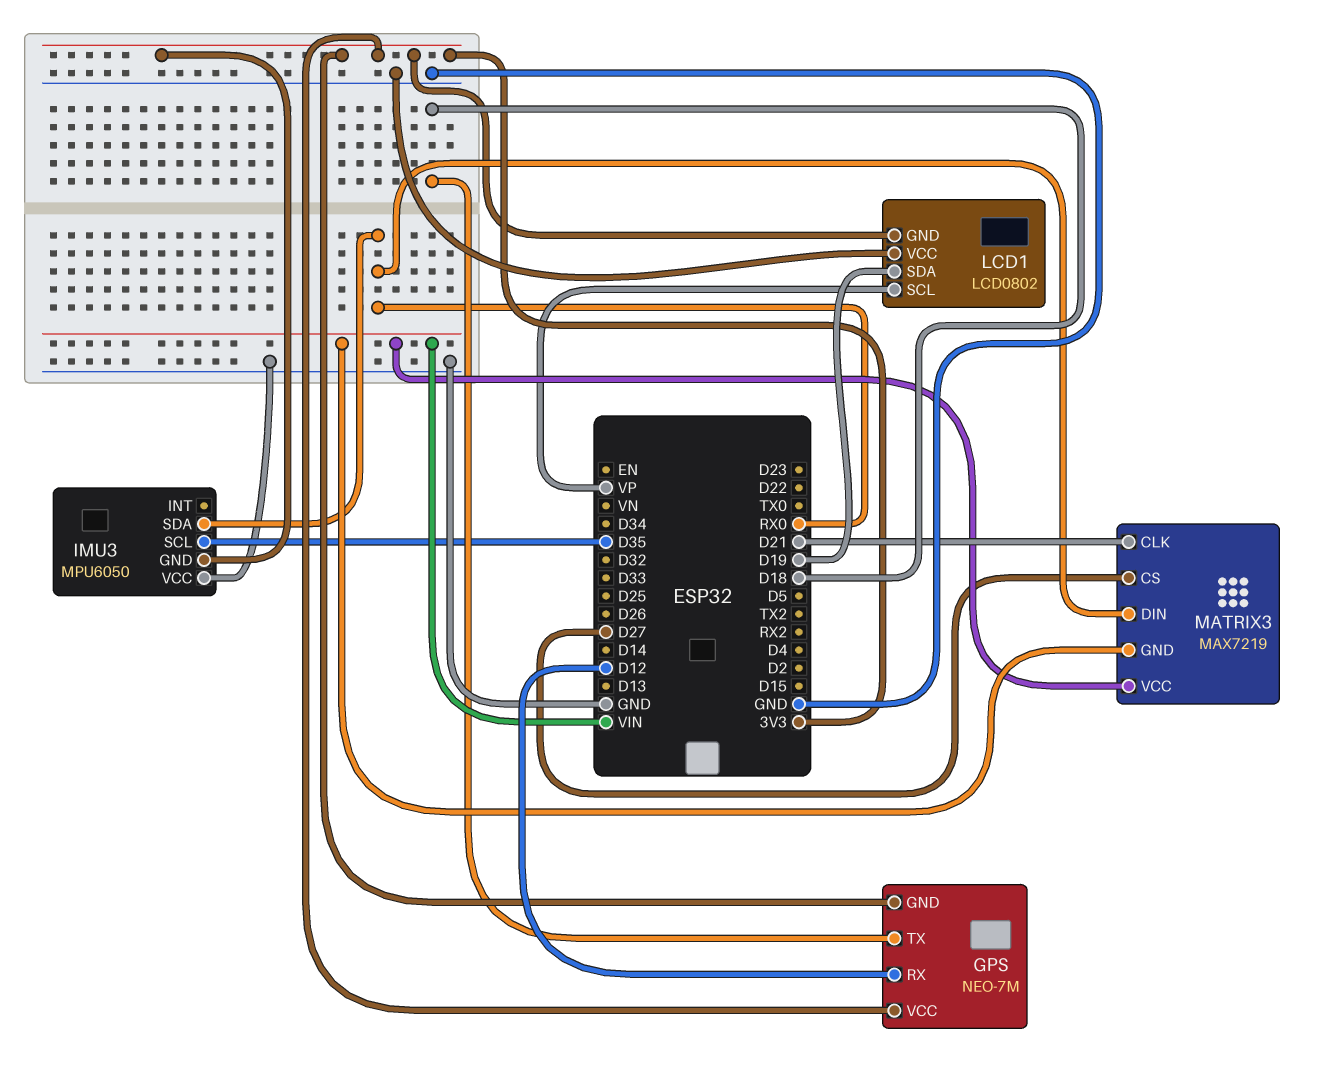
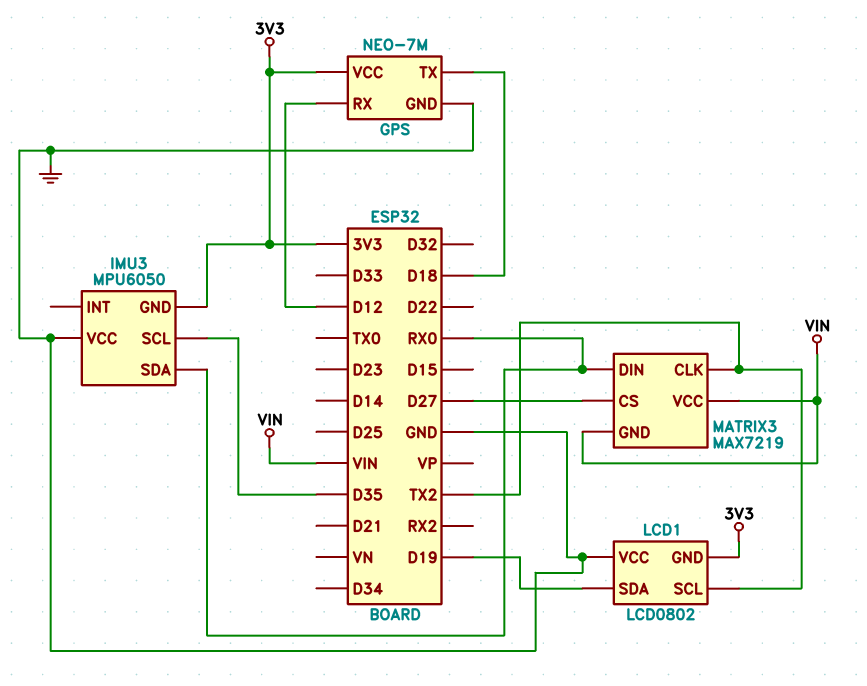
GPS pin GND: 3V3 -> GND
LCD1 pin SCL: VP -> TX2
MATRIX3 pin CLK: D21 -> TX2

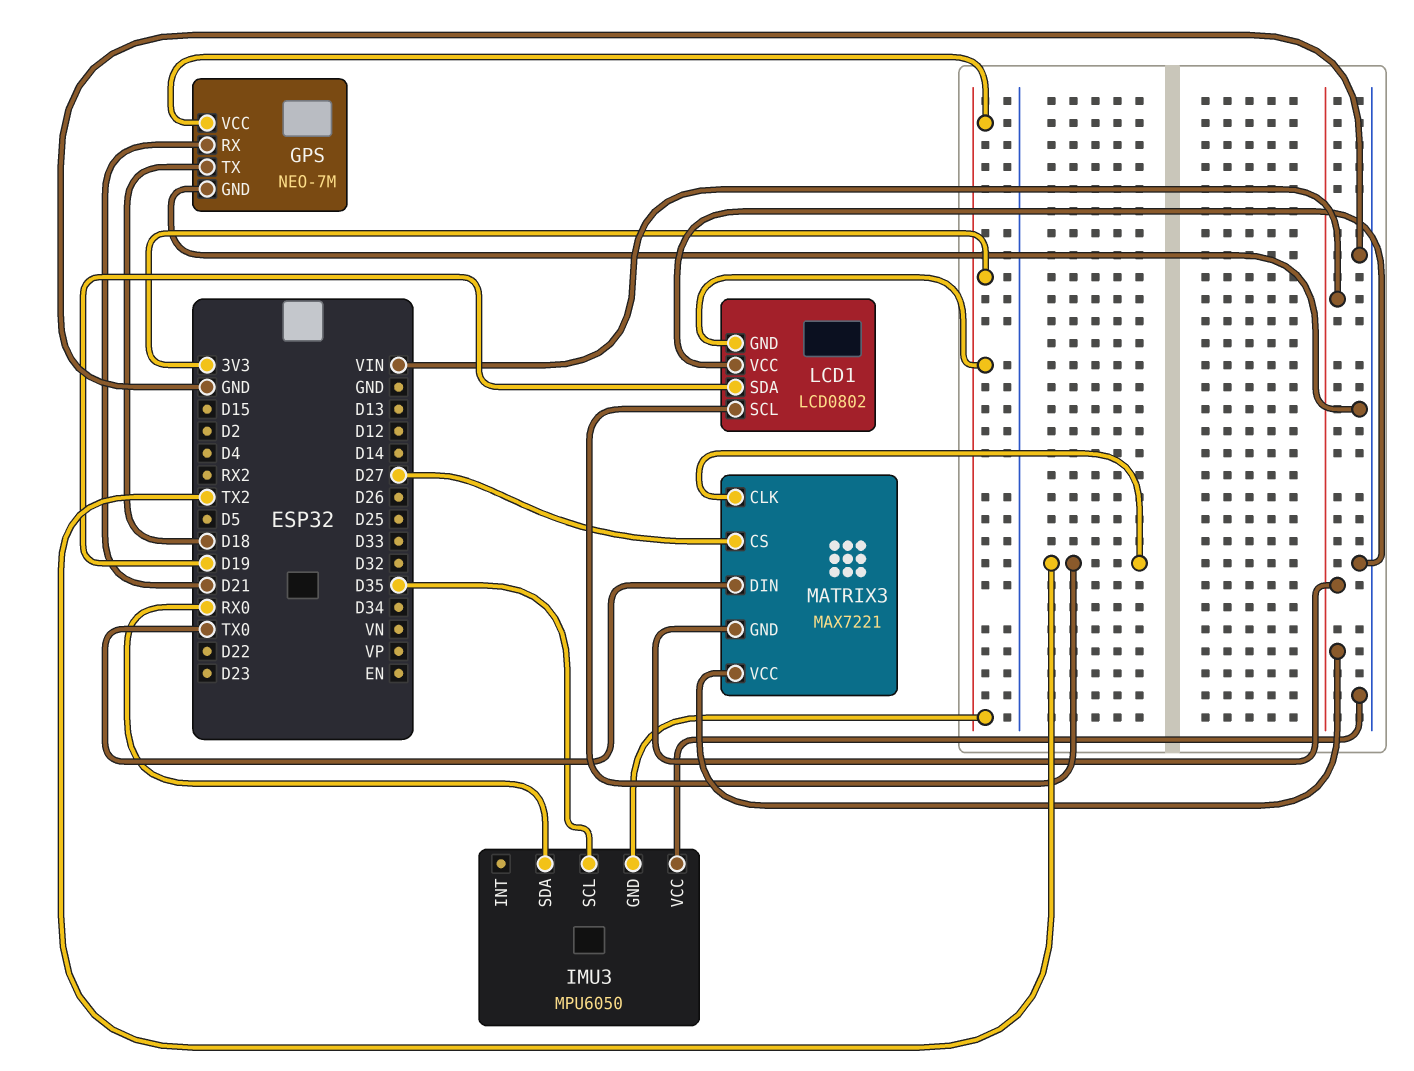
GPS pin RX: D12 -> D21
MATRIX3: MAX7219 -> MAX7221
MATRIX3 pin DIN: RX0 -> TX0

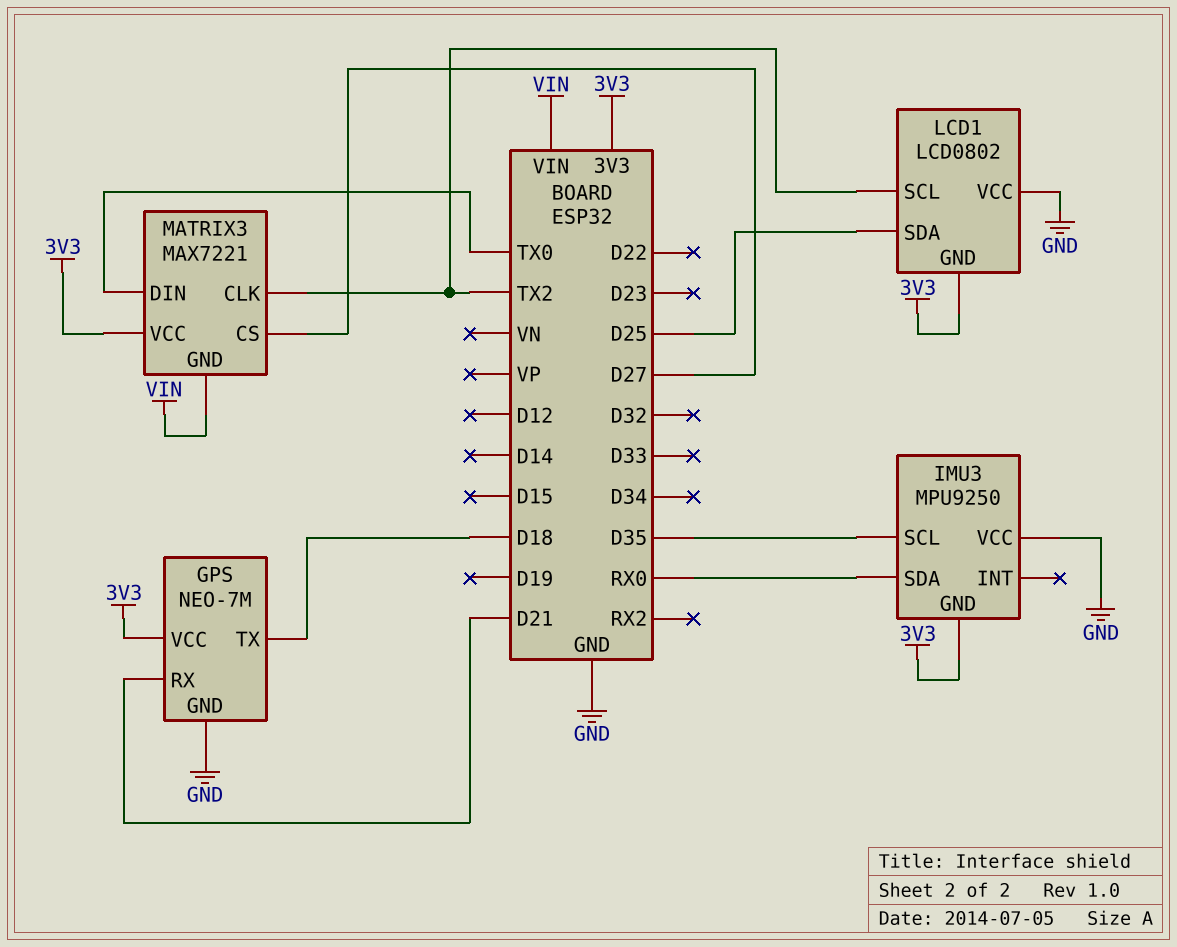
IMU3: MPU6050 -> MPU9250
LCD1 pin SDA: D19 -> D25
MATRIX3 pin VCC: VIN -> 3V3

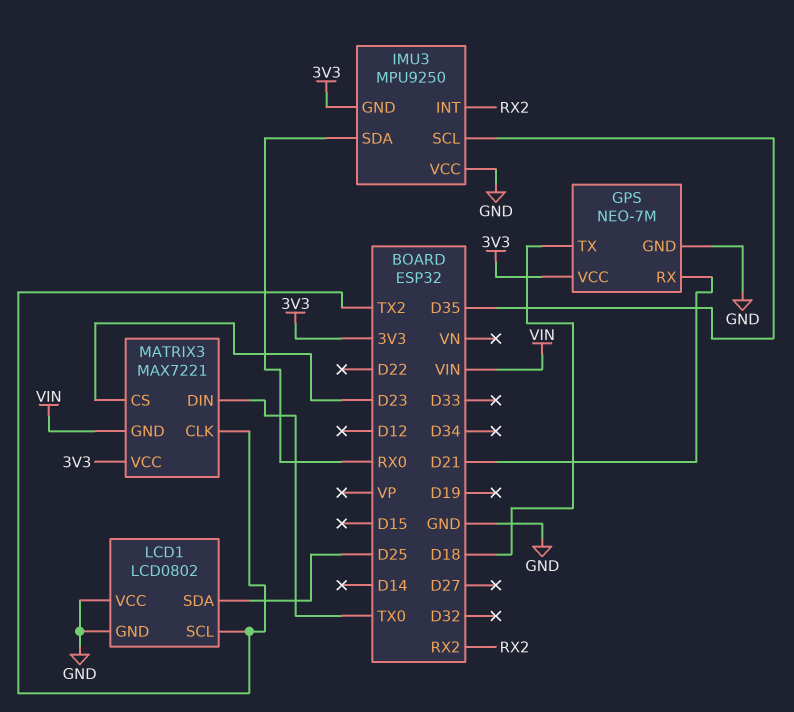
IMU3 pin INT: none -> RX2
LCD1 pin GND: 3V3 -> GND
MATRIX3 pin CS: D27 -> D23

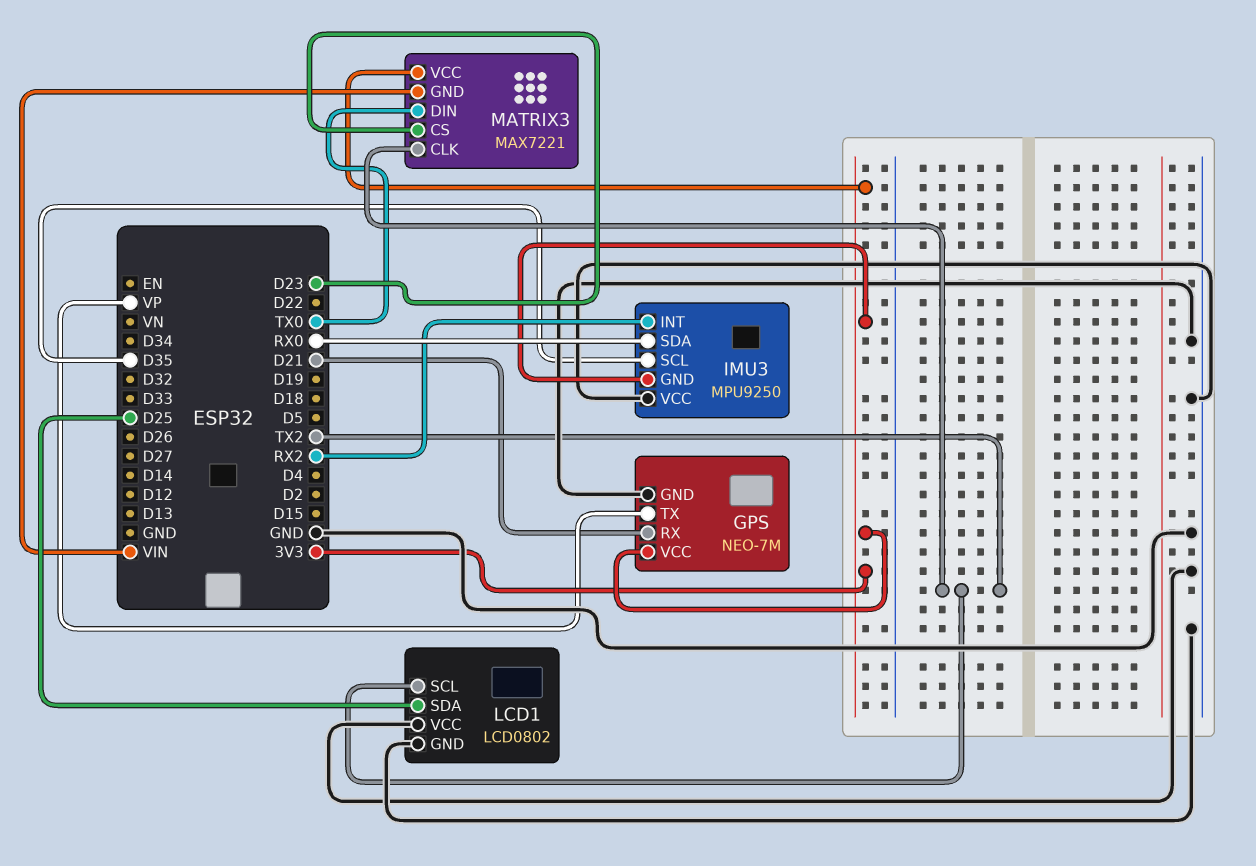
GPS pin TX: D18 -> VP

